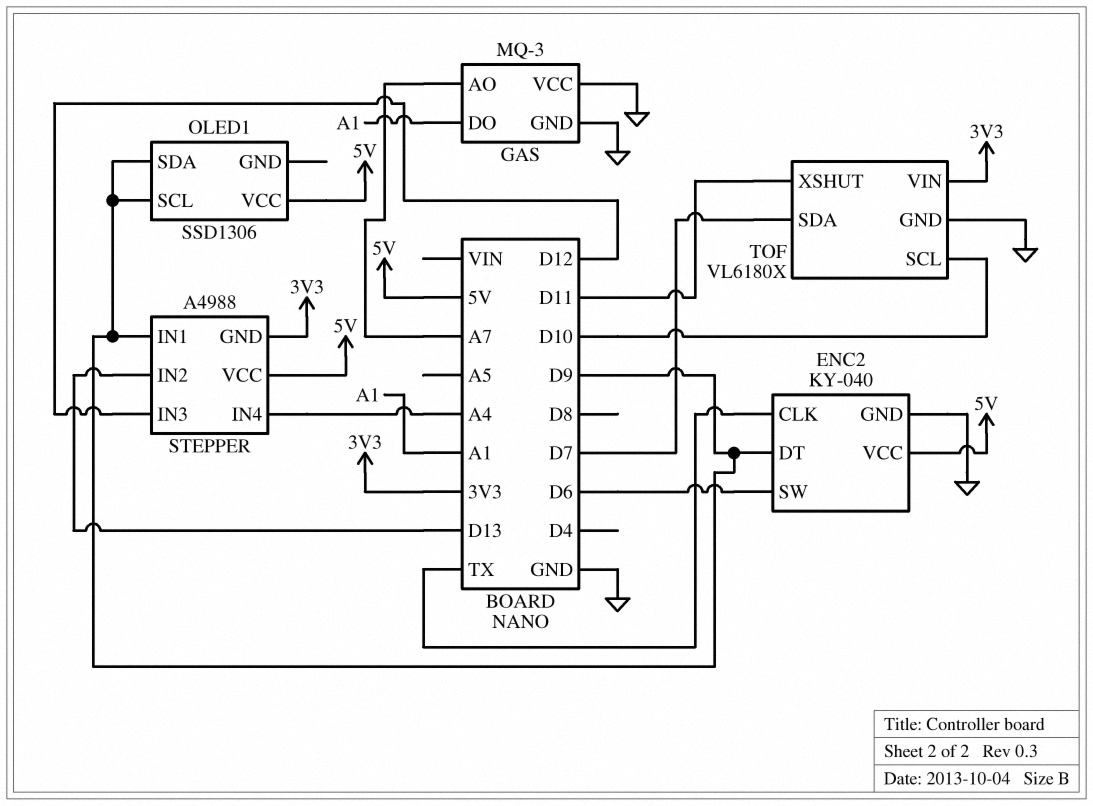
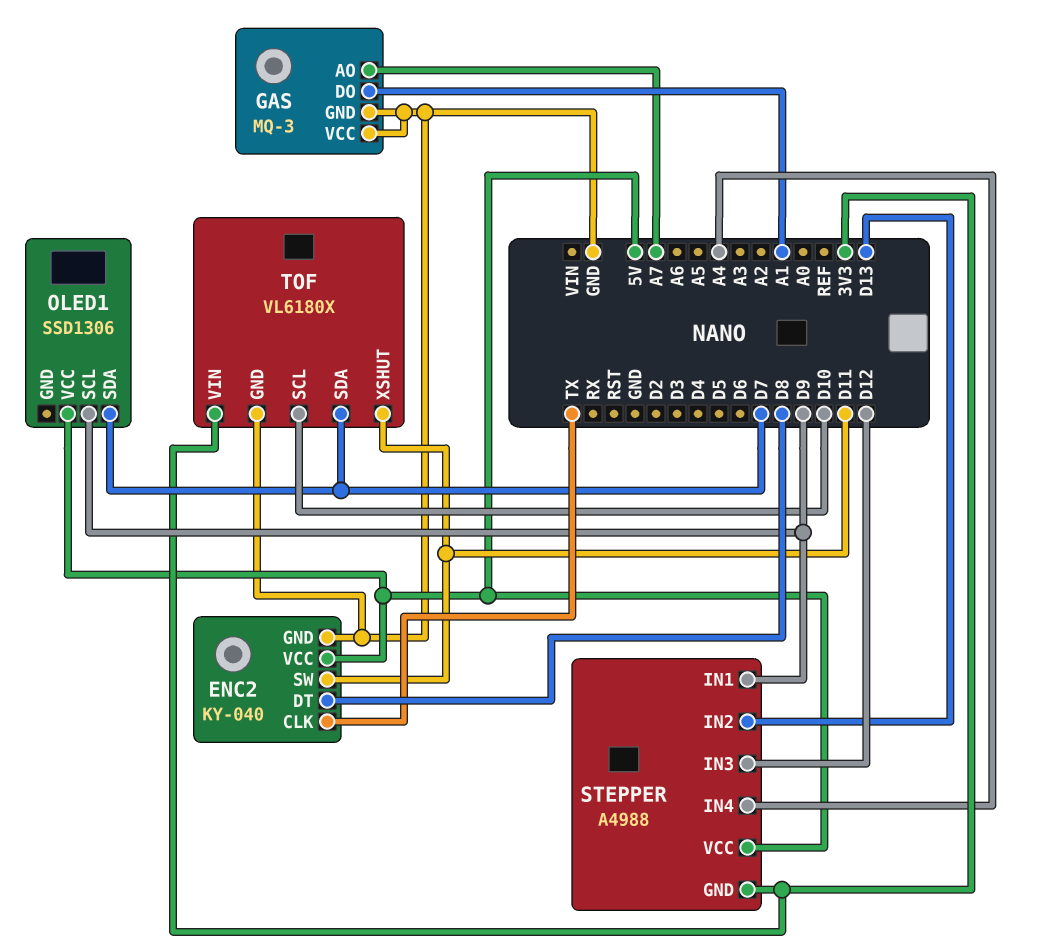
ENC2 pin DT: D9 -> D8
ENC2 pin SW: D6 -> D11
OLED1 pin SDA: D9 -> D7

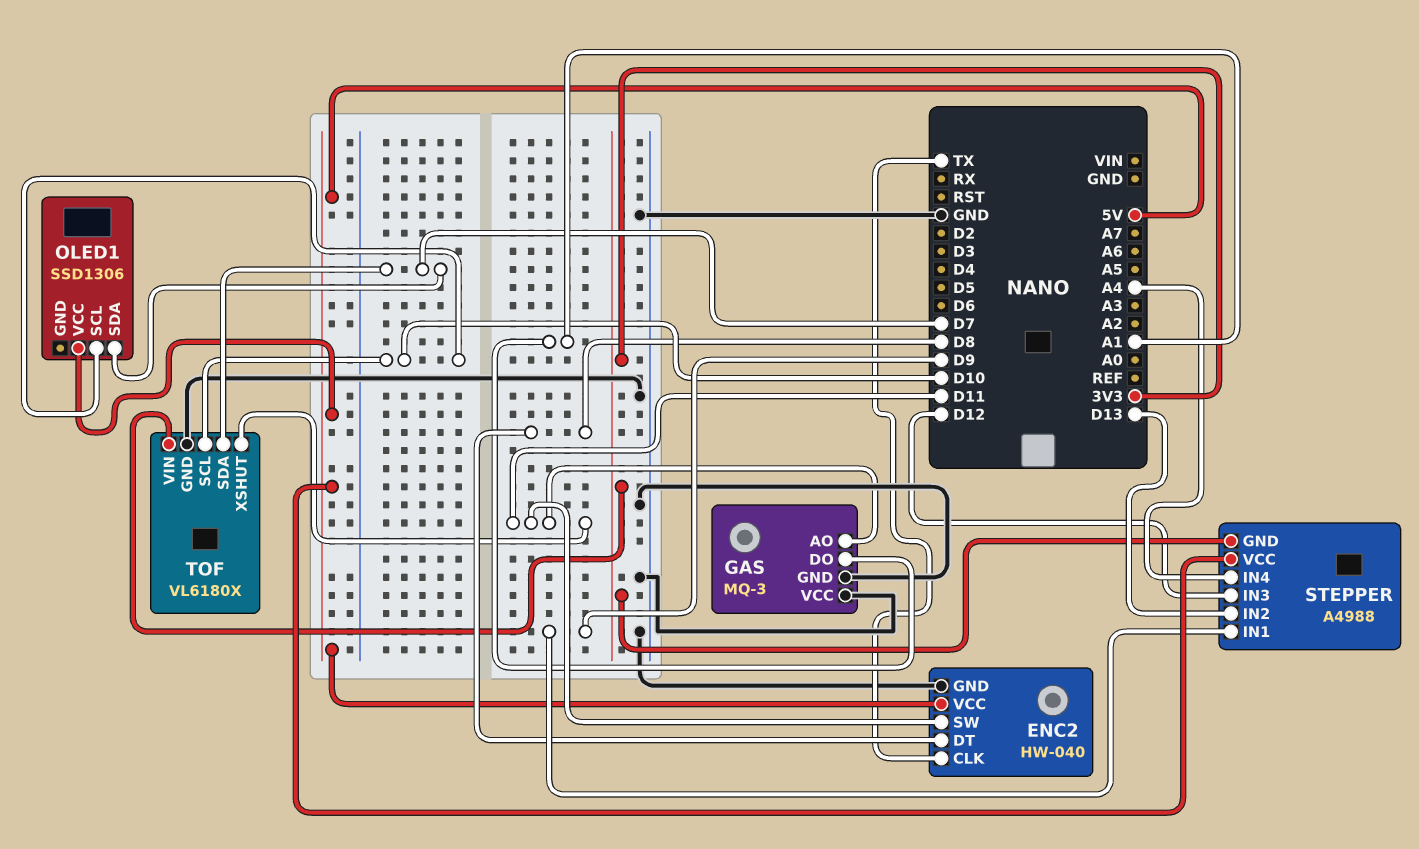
ENC2: KY-040 -> HW-040
GAS pin AO: A7 -> D11
OLED1 pin SCL: D9 -> D10

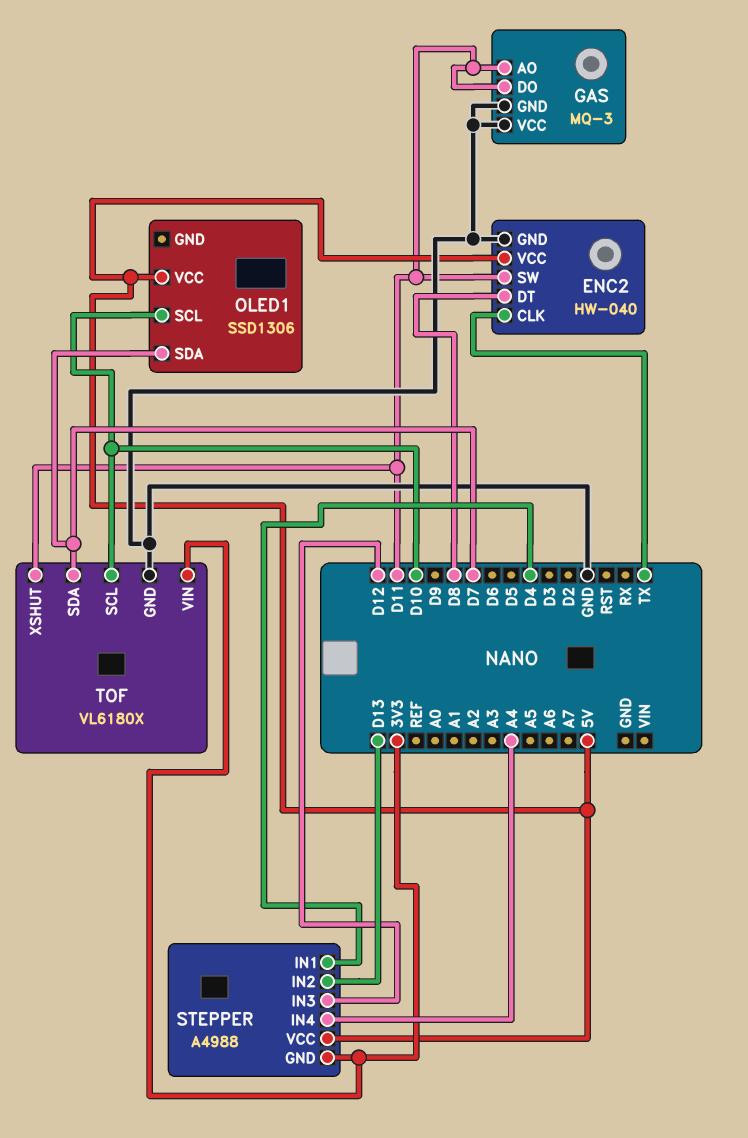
GAS pin DO: A1 -> D11
STEPPER pin IN1: D9 -> D4

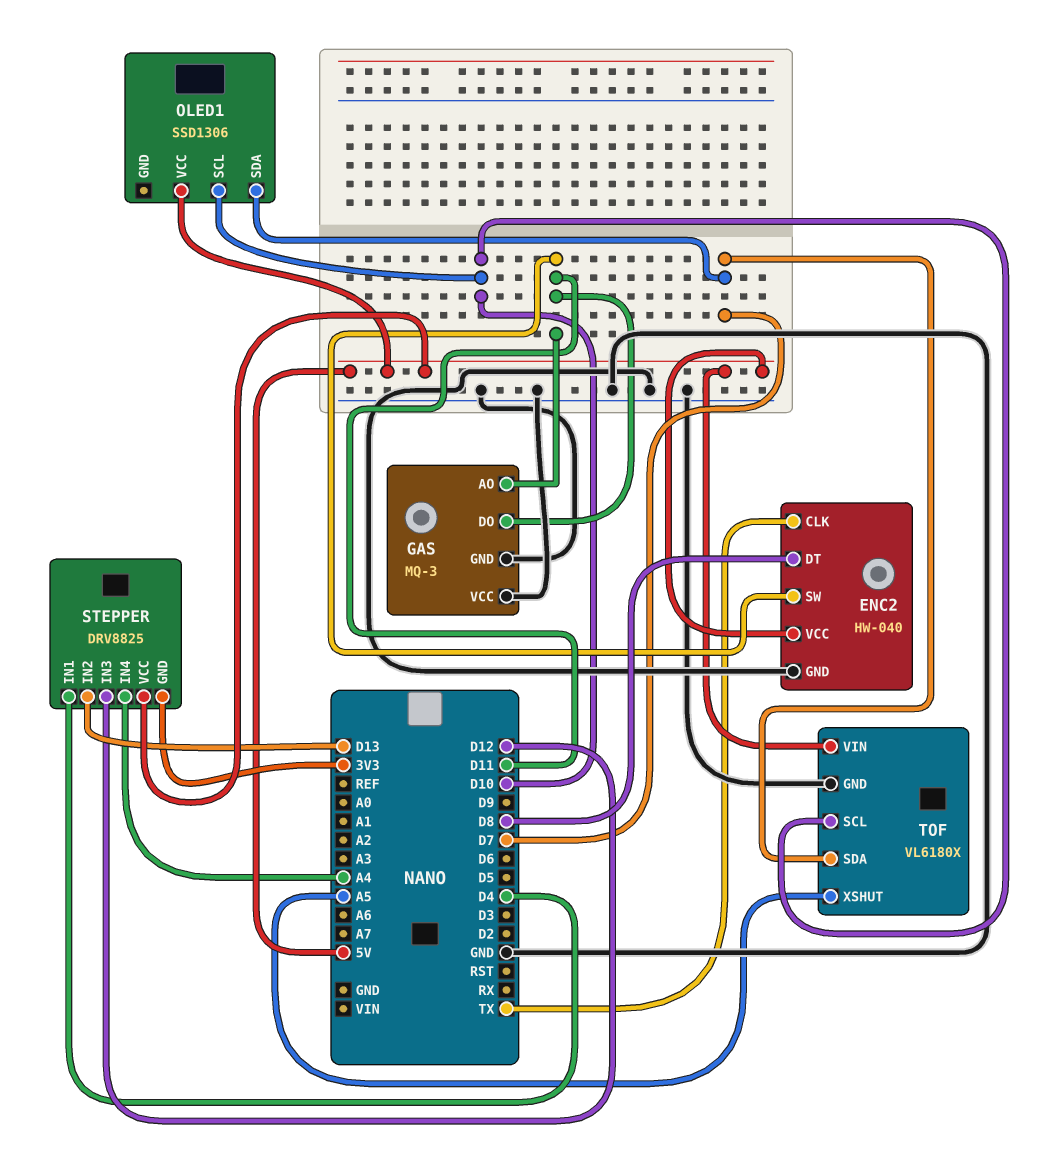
STEPPER: A4988 -> DRV8825
TOF pin VIN: 3V3 -> 5V
TOF pin XSHUT: D11 -> A5

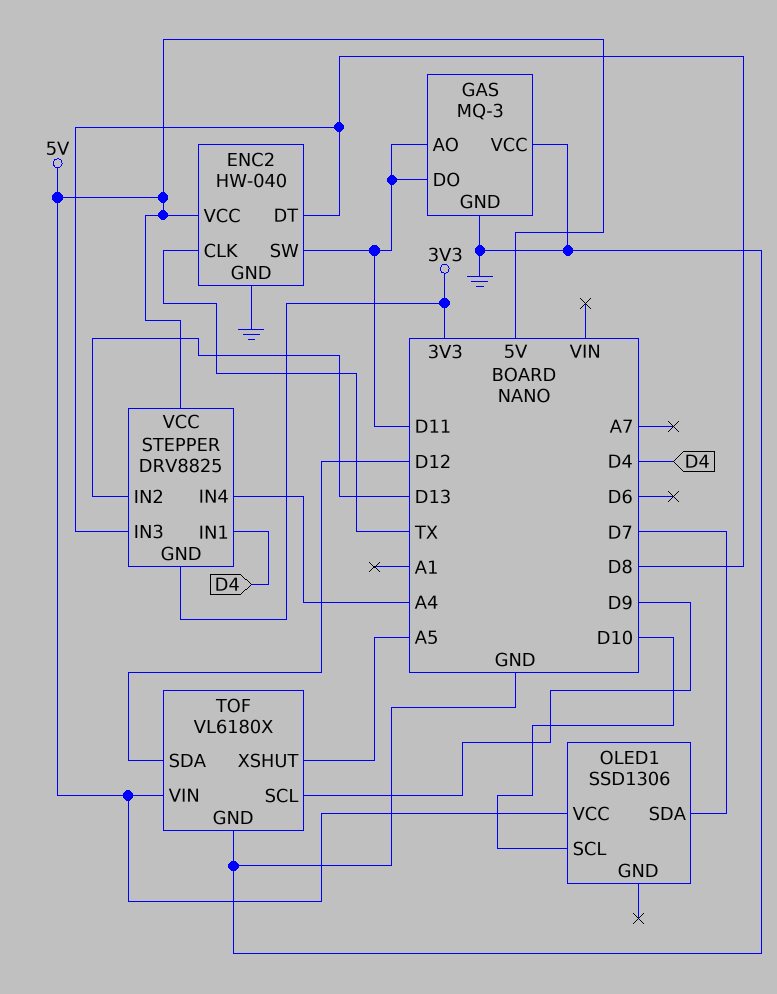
STEPPER pin IN3: D12 -> D8
TOF pin SCL: D10 -> D9
TOF pin SDA: D7 -> D12

